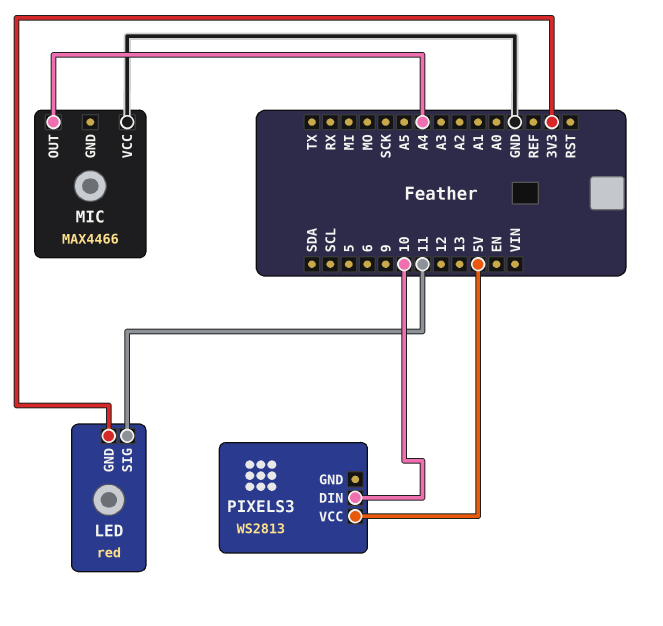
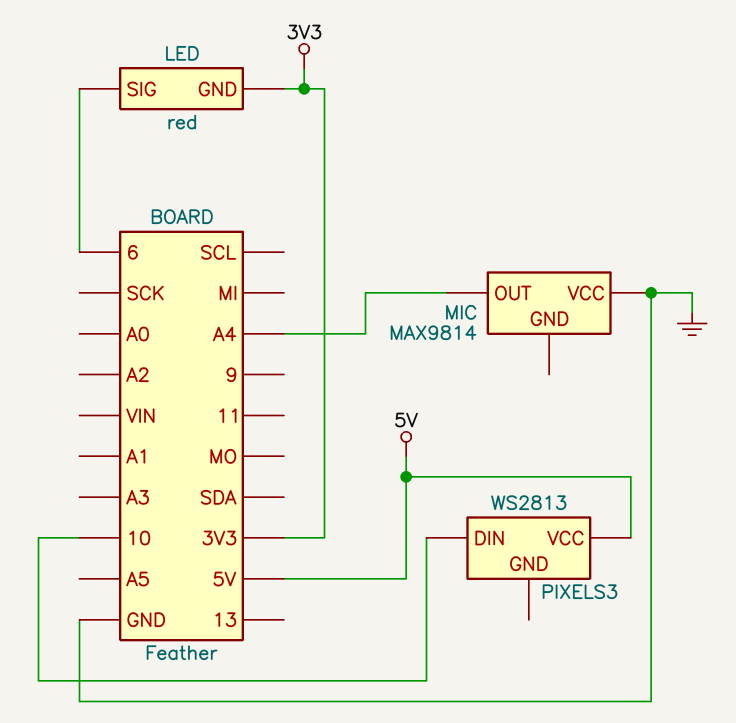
LED pin SIG: 11 -> 6
MIC: MAX4466 -> MAX9814

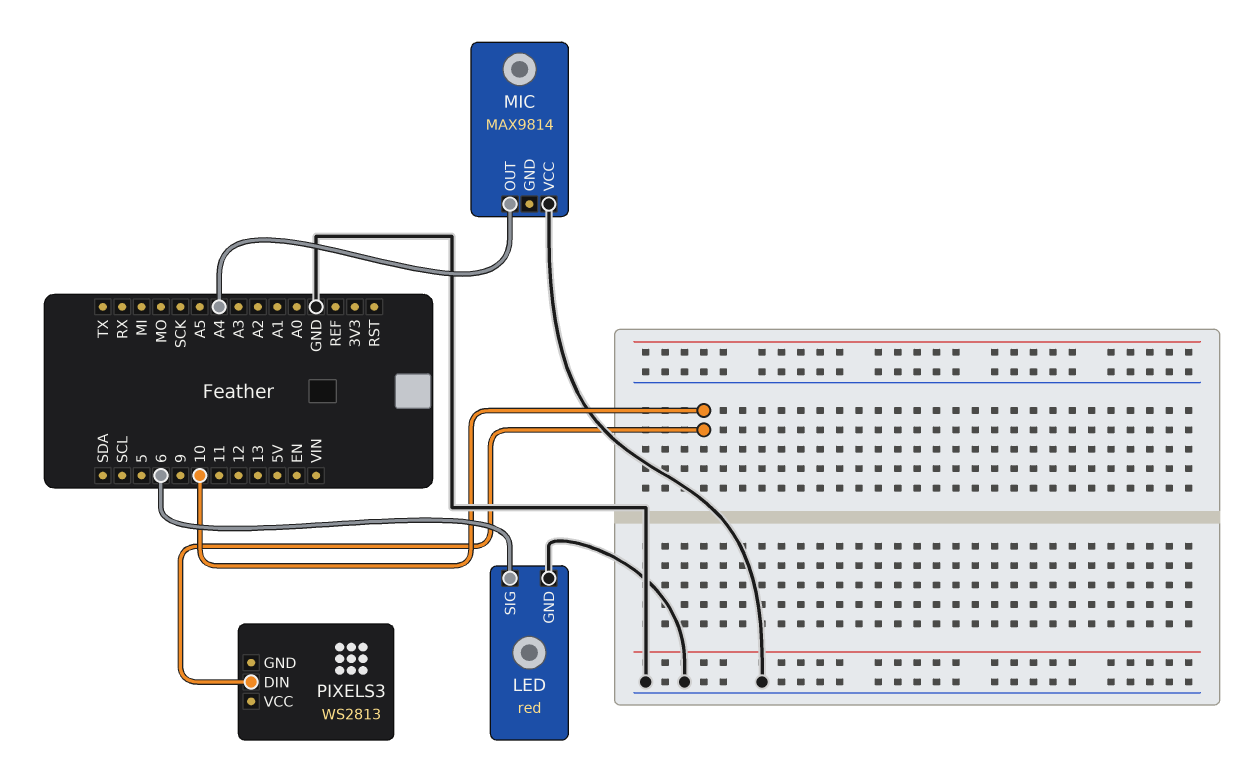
LED pin GND: 3V3 -> GND
PIXELS3 pin VCC: 5V -> none

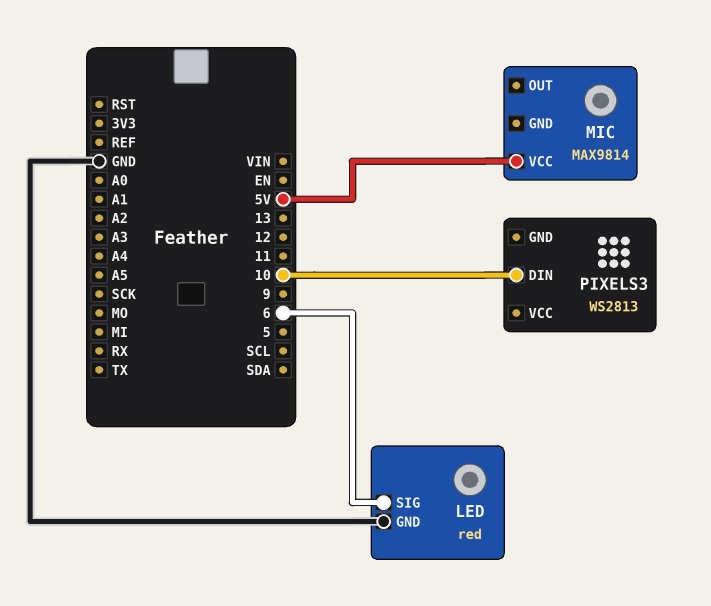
MIC pin OUT: A4 -> none
MIC pin VCC: GND -> 5V

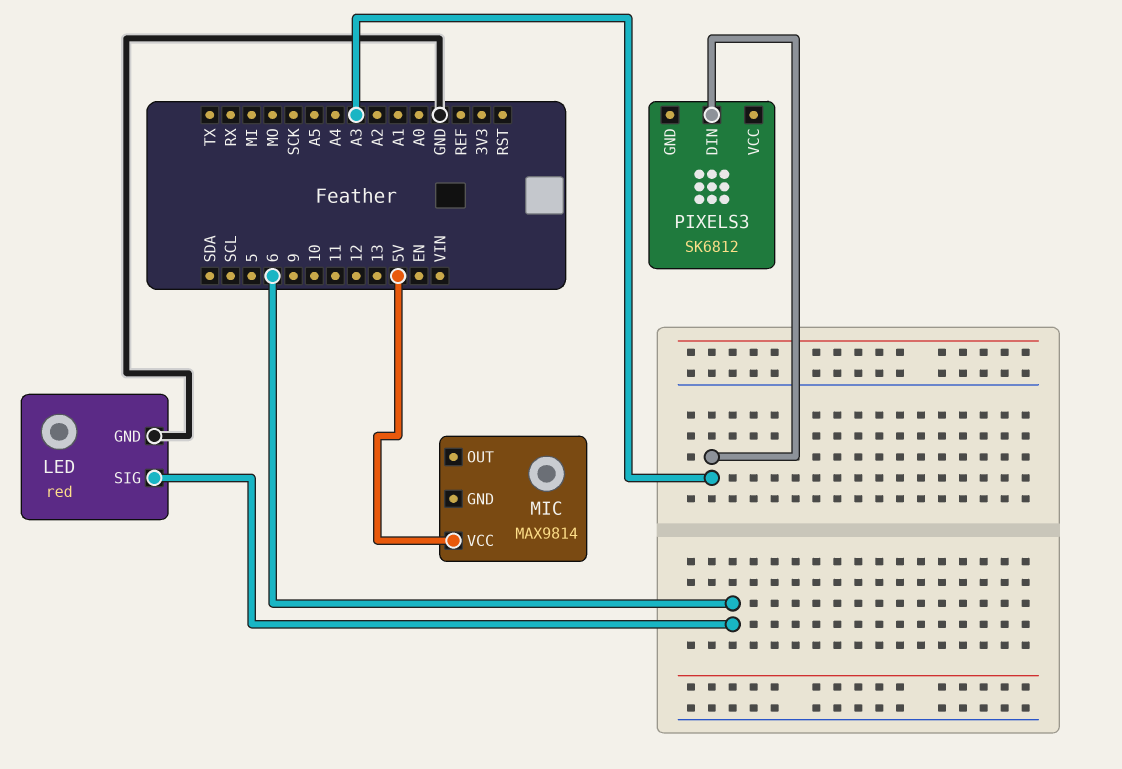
PIXELS3: WS2813 -> SK6812
PIXELS3 pin DIN: 10 -> A3

